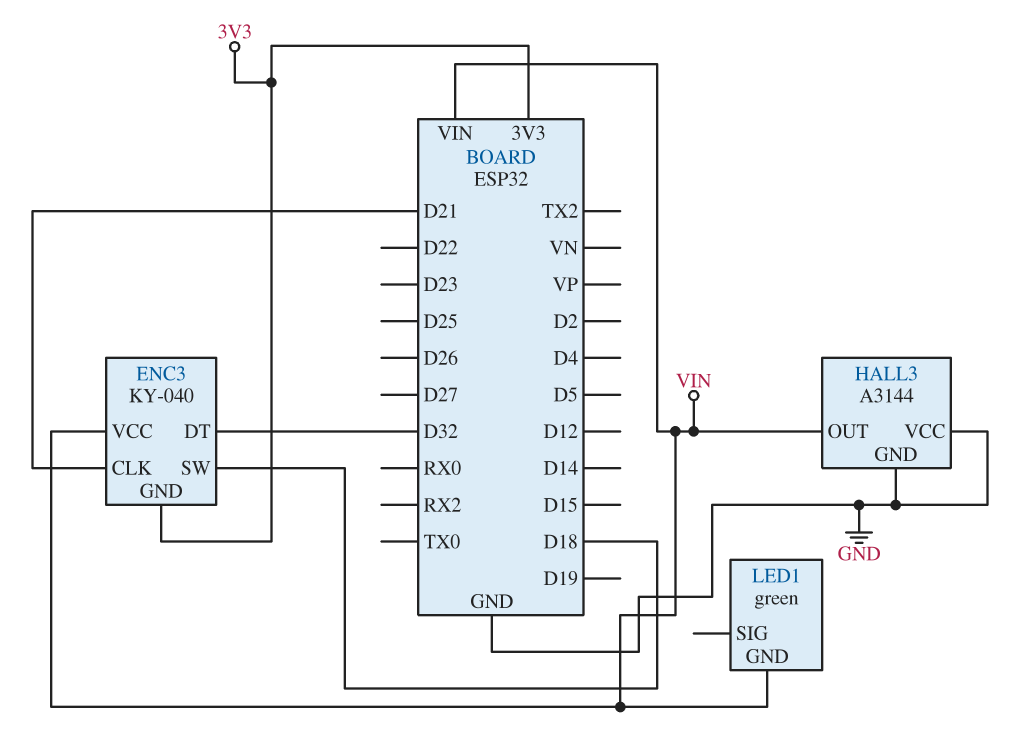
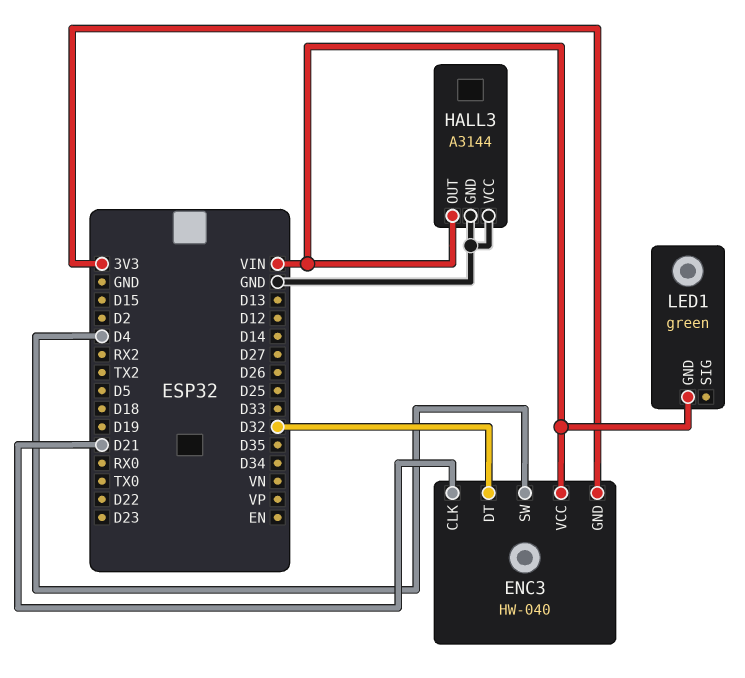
ENC3: KY-040 -> HW-040
ENC3 pin SW: D18 -> D4

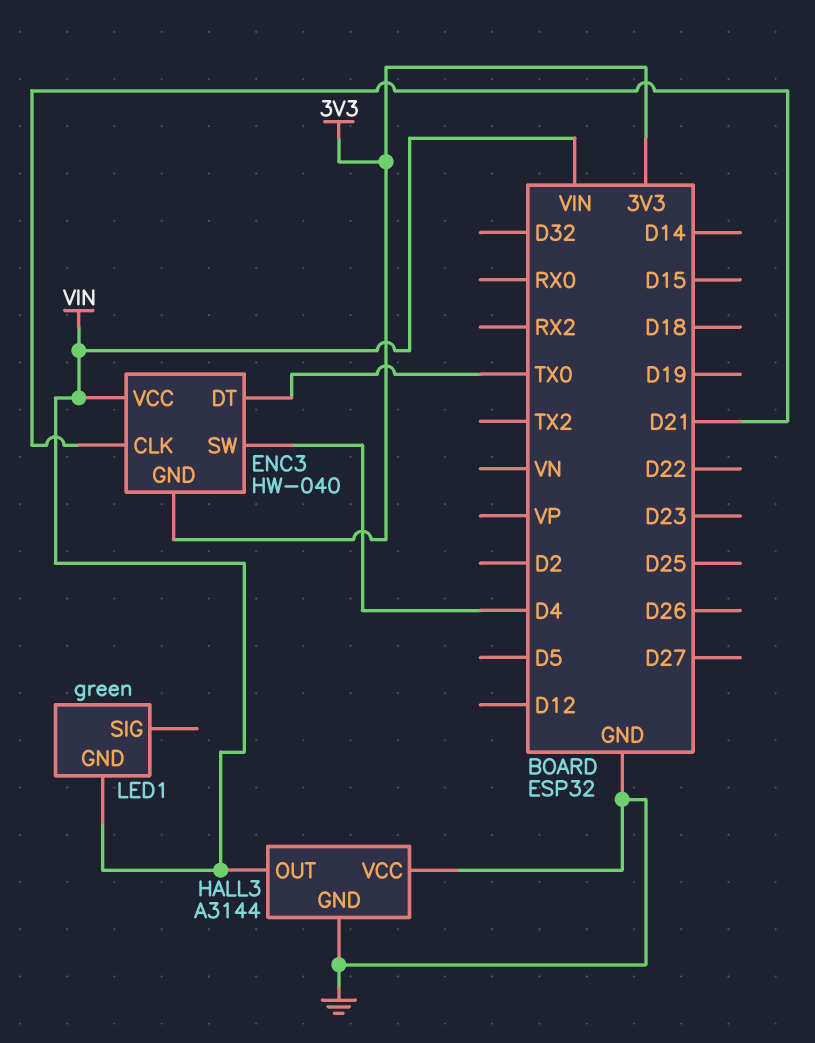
ENC3 pin DT: D32 -> TX0

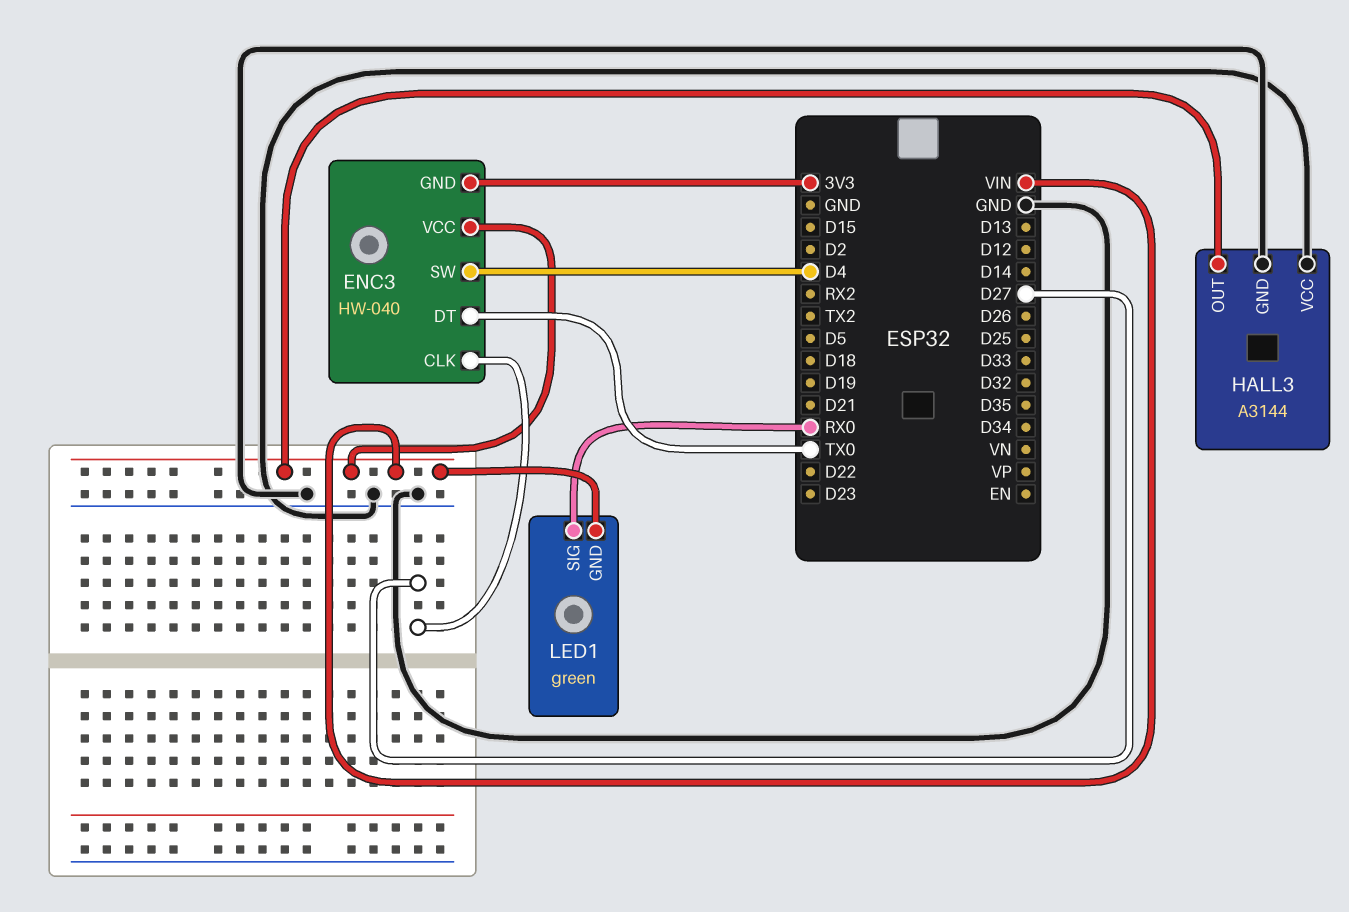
ENC3 pin CLK: D21 -> D27
LED1 pin SIG: none -> RX0

